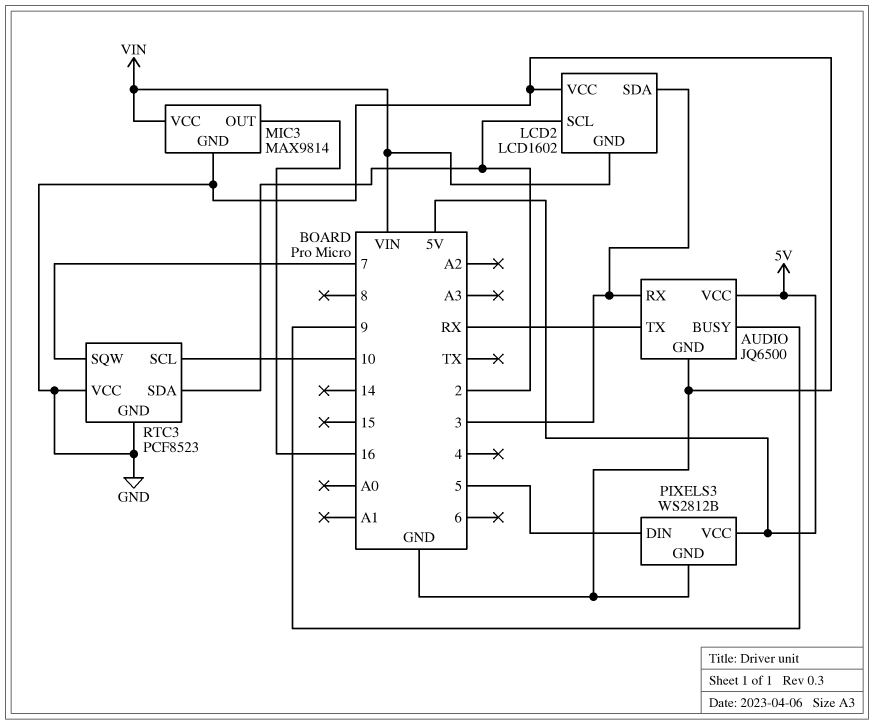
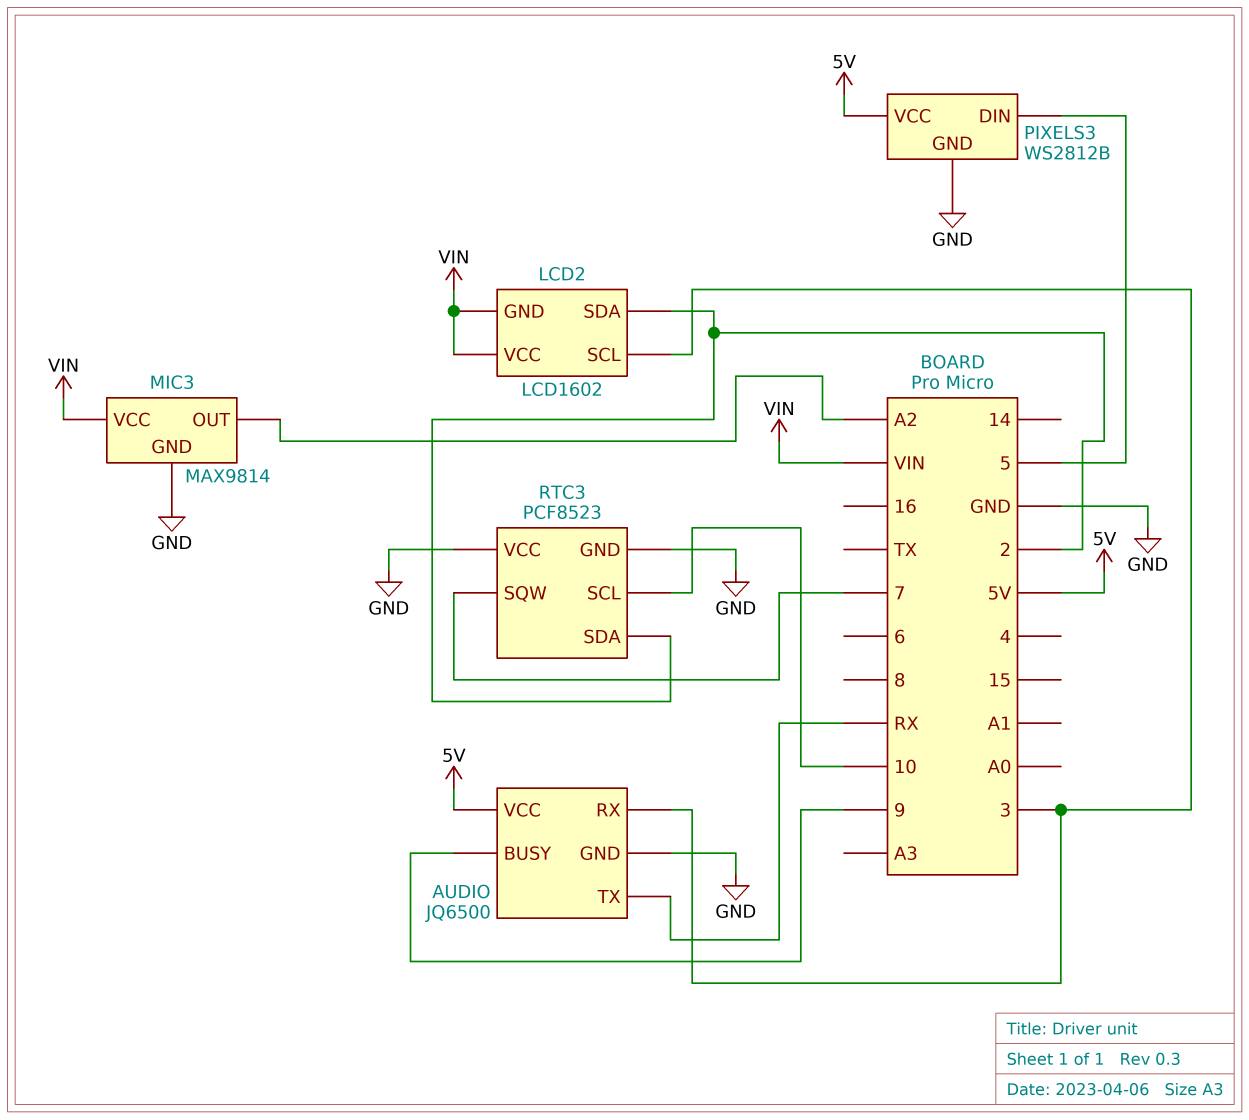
LCD2 pin SCL: 2 -> 3
LCD2 pin SDA: 3 -> 2
LCD2 pin VCC: GND -> VIN
MIC3 pin OUT: 16 -> A2

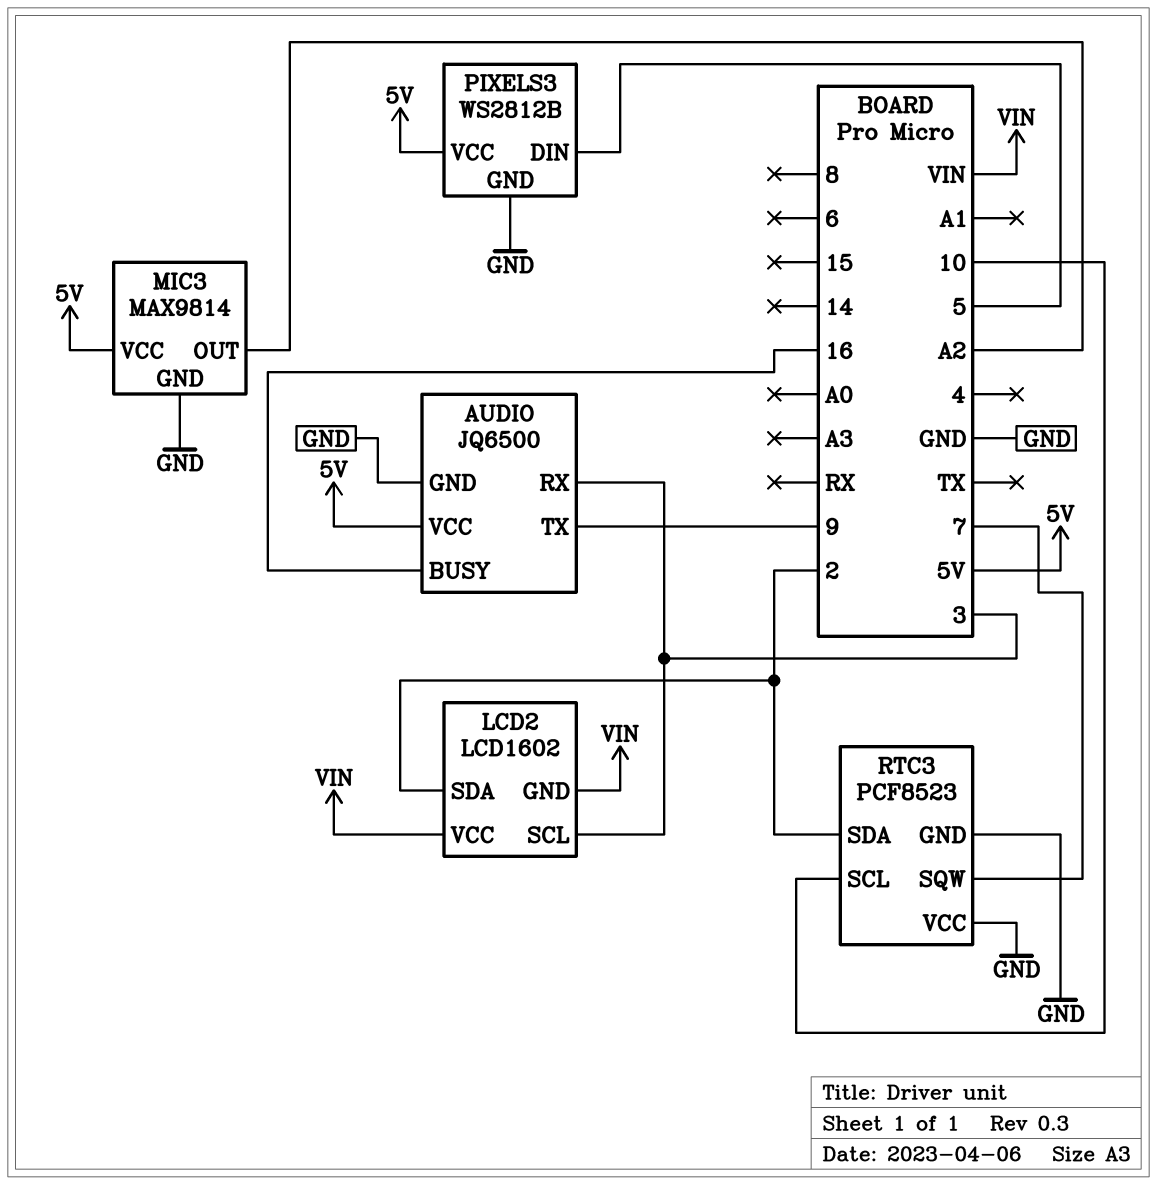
AUDIO pin BUSY: 9 -> 16
AUDIO pin TX: RX -> 9
MIC3 pin VCC: VIN -> 5V

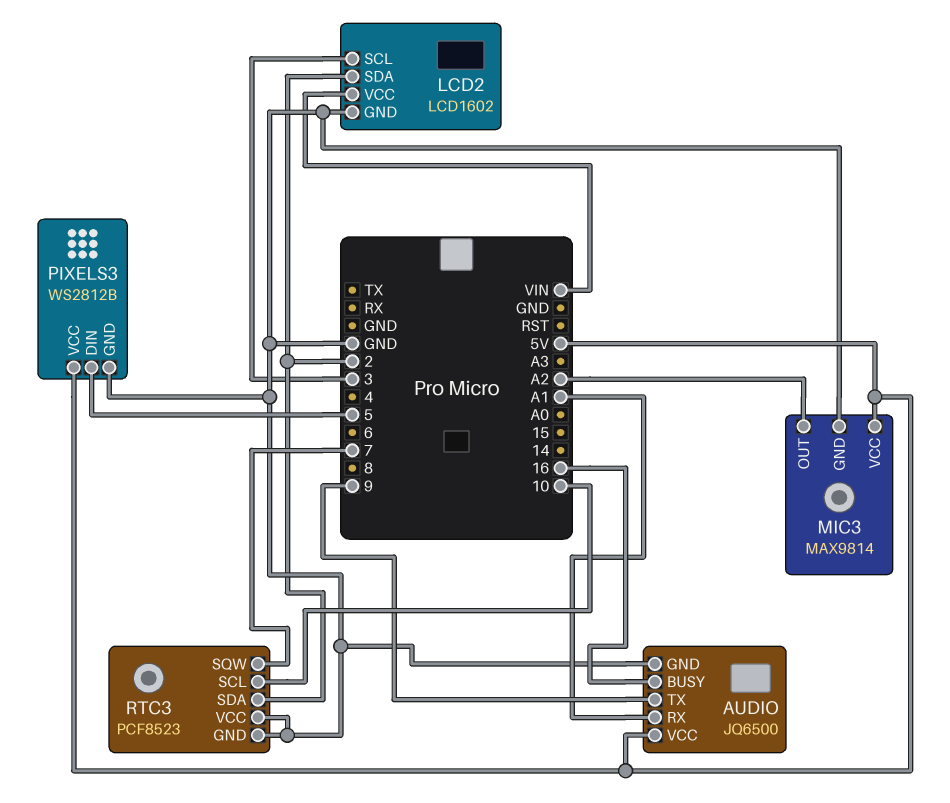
AUDIO pin RX: 3 -> A1
LCD2 pin GND: VIN -> GND

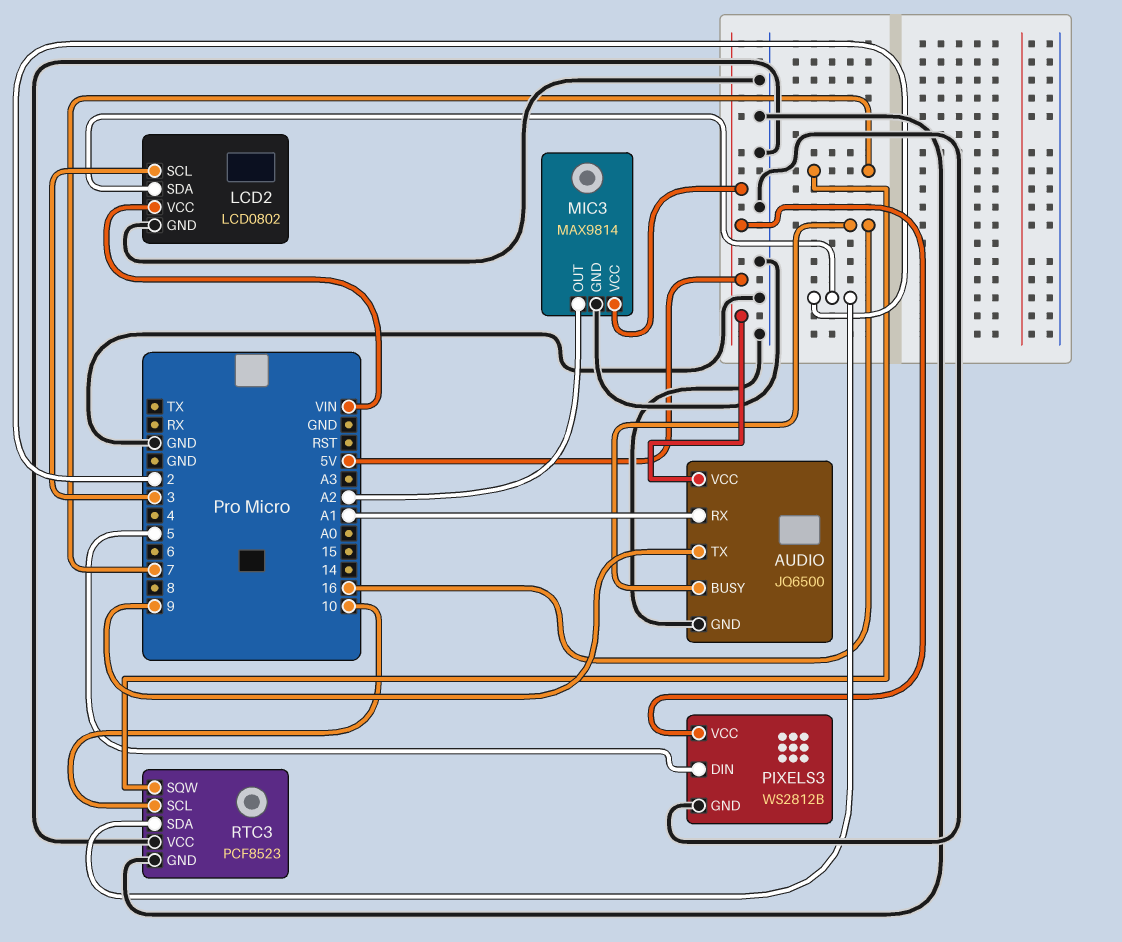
LCD2: LCD1602 -> LCD0802

